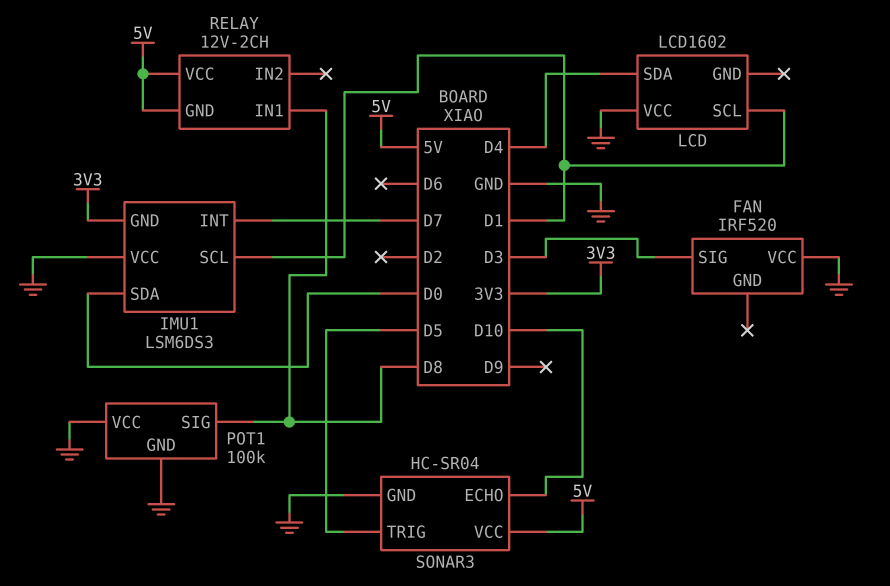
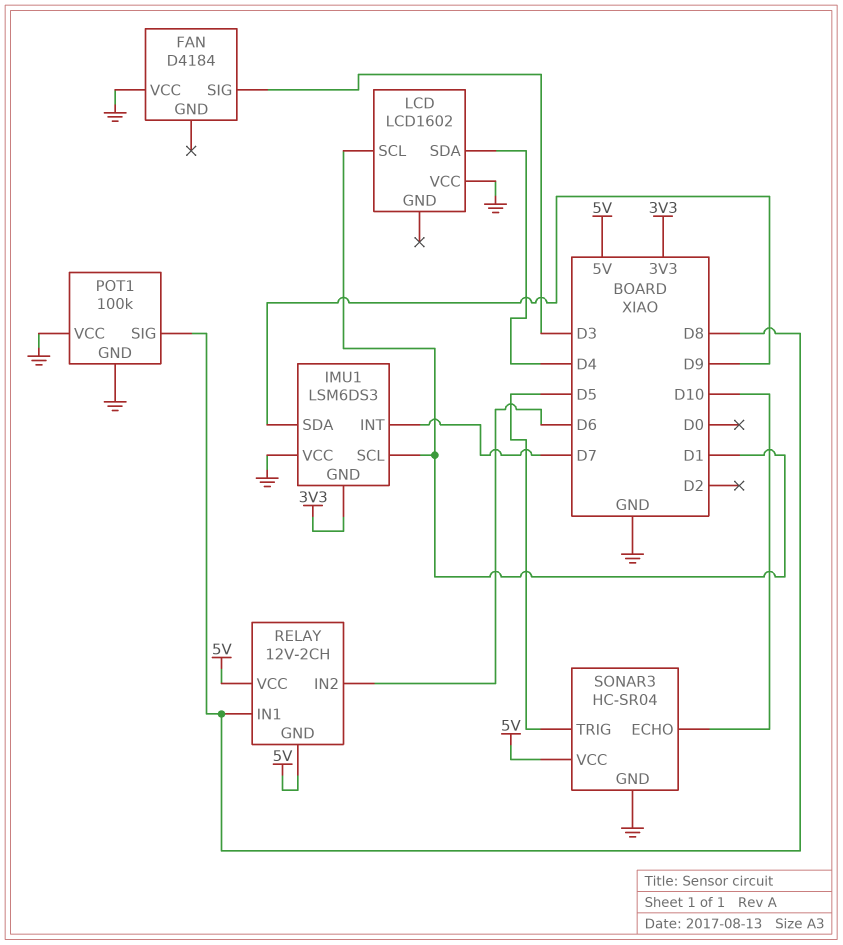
FAN: IRF520 -> D4184
IMU1 pin SDA: D0 -> D9
RELAY pin IN2: none -> D6

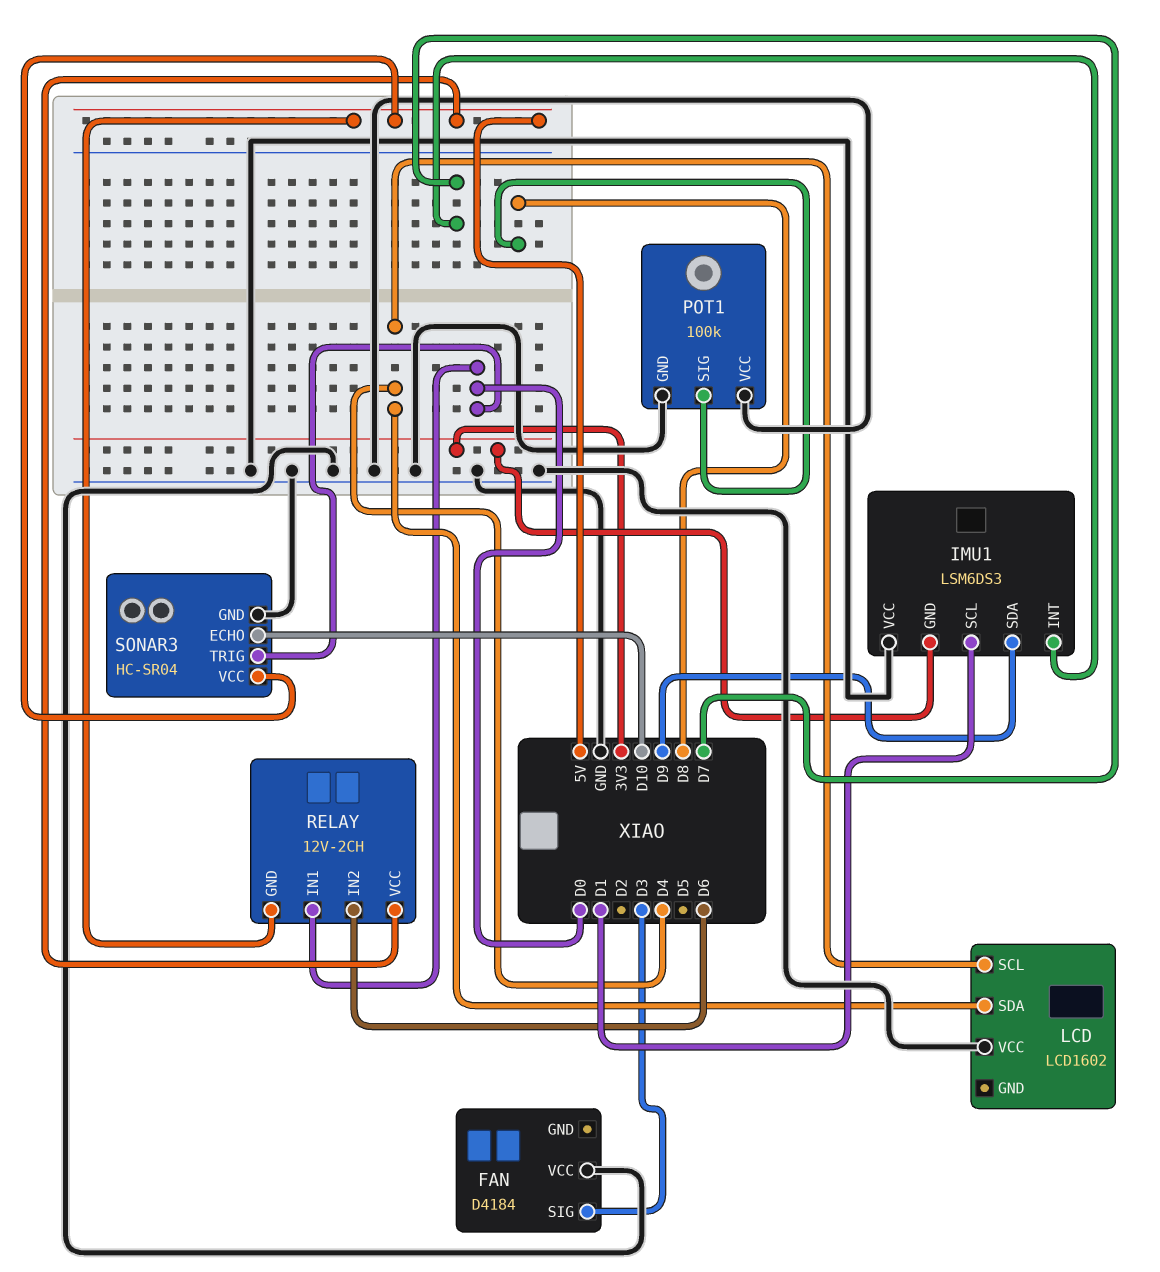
LCD pin SCL: D1 -> D4
RELAY pin IN1: D8 -> D0
SONAR3 pin TRIG: D5 -> D0

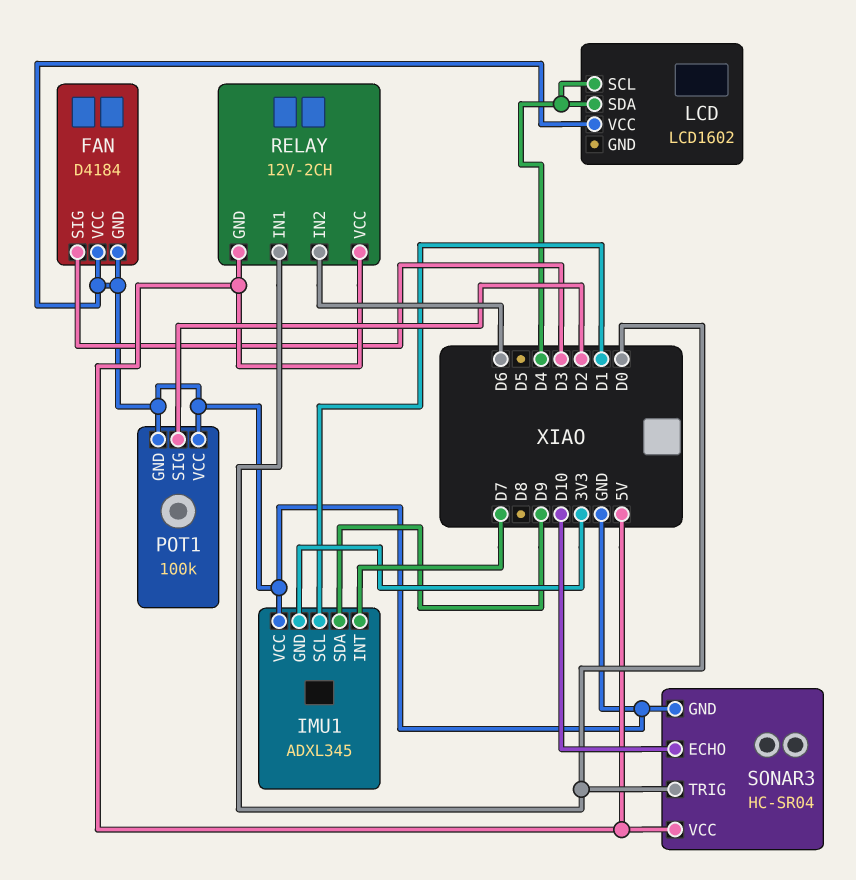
FAN pin GND: none -> GND
IMU1: LSM6DS3 -> ADXL345
POT1 pin SIG: D8 -> D2

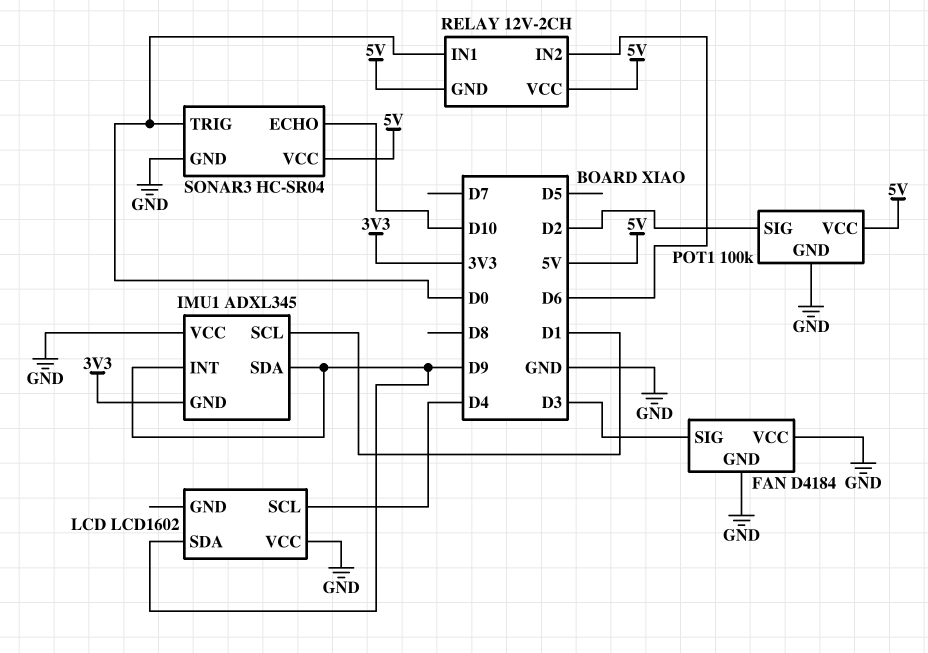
IMU1 pin INT: D7 -> D9
LCD pin SDA: D4 -> D9
POT1 pin VCC: GND -> 5V

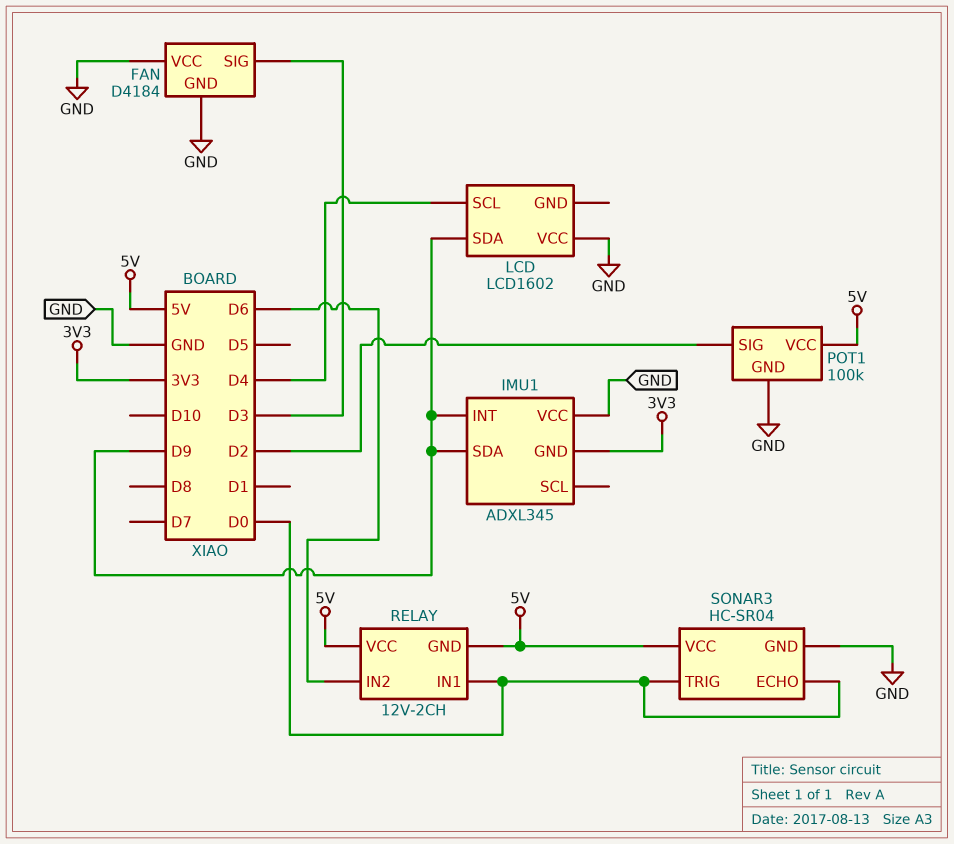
IMU1 pin SCL: D1 -> none
SONAR3 pin ECHO: D10 -> D0

